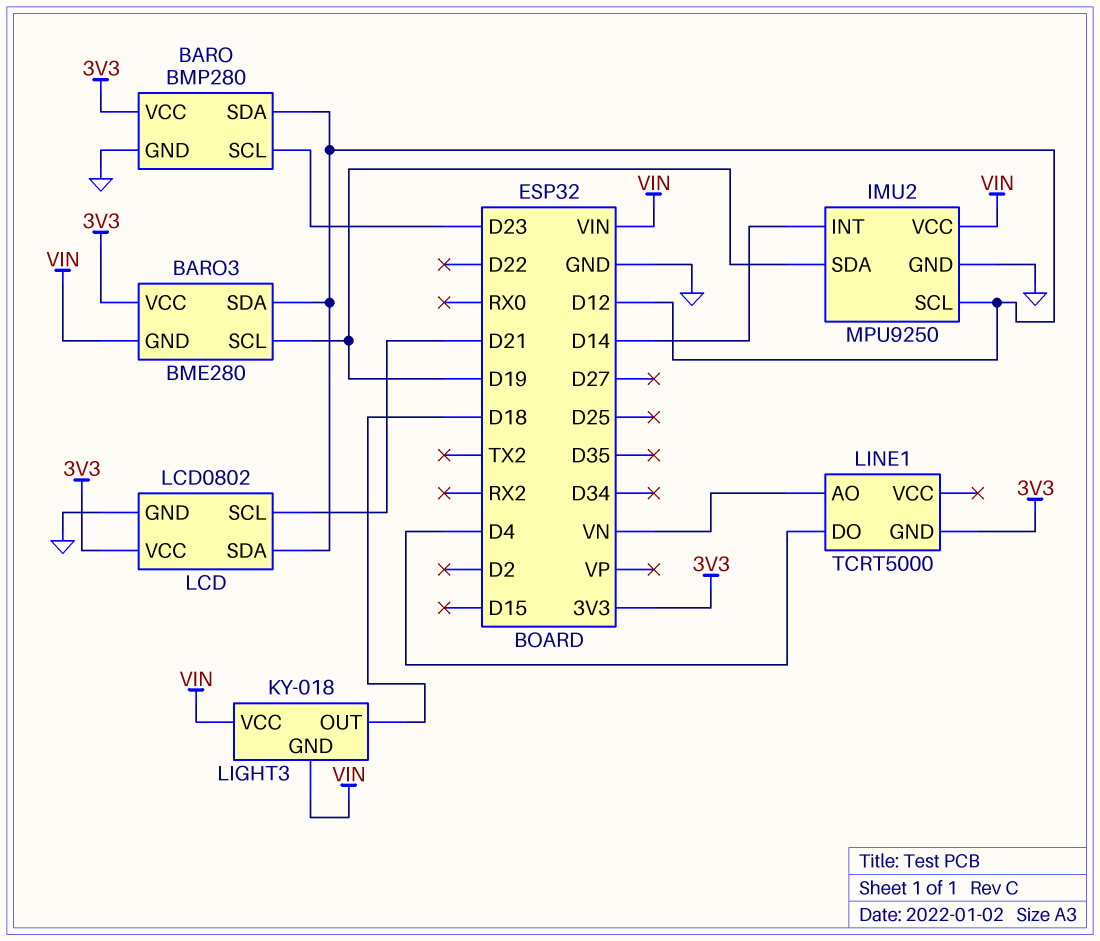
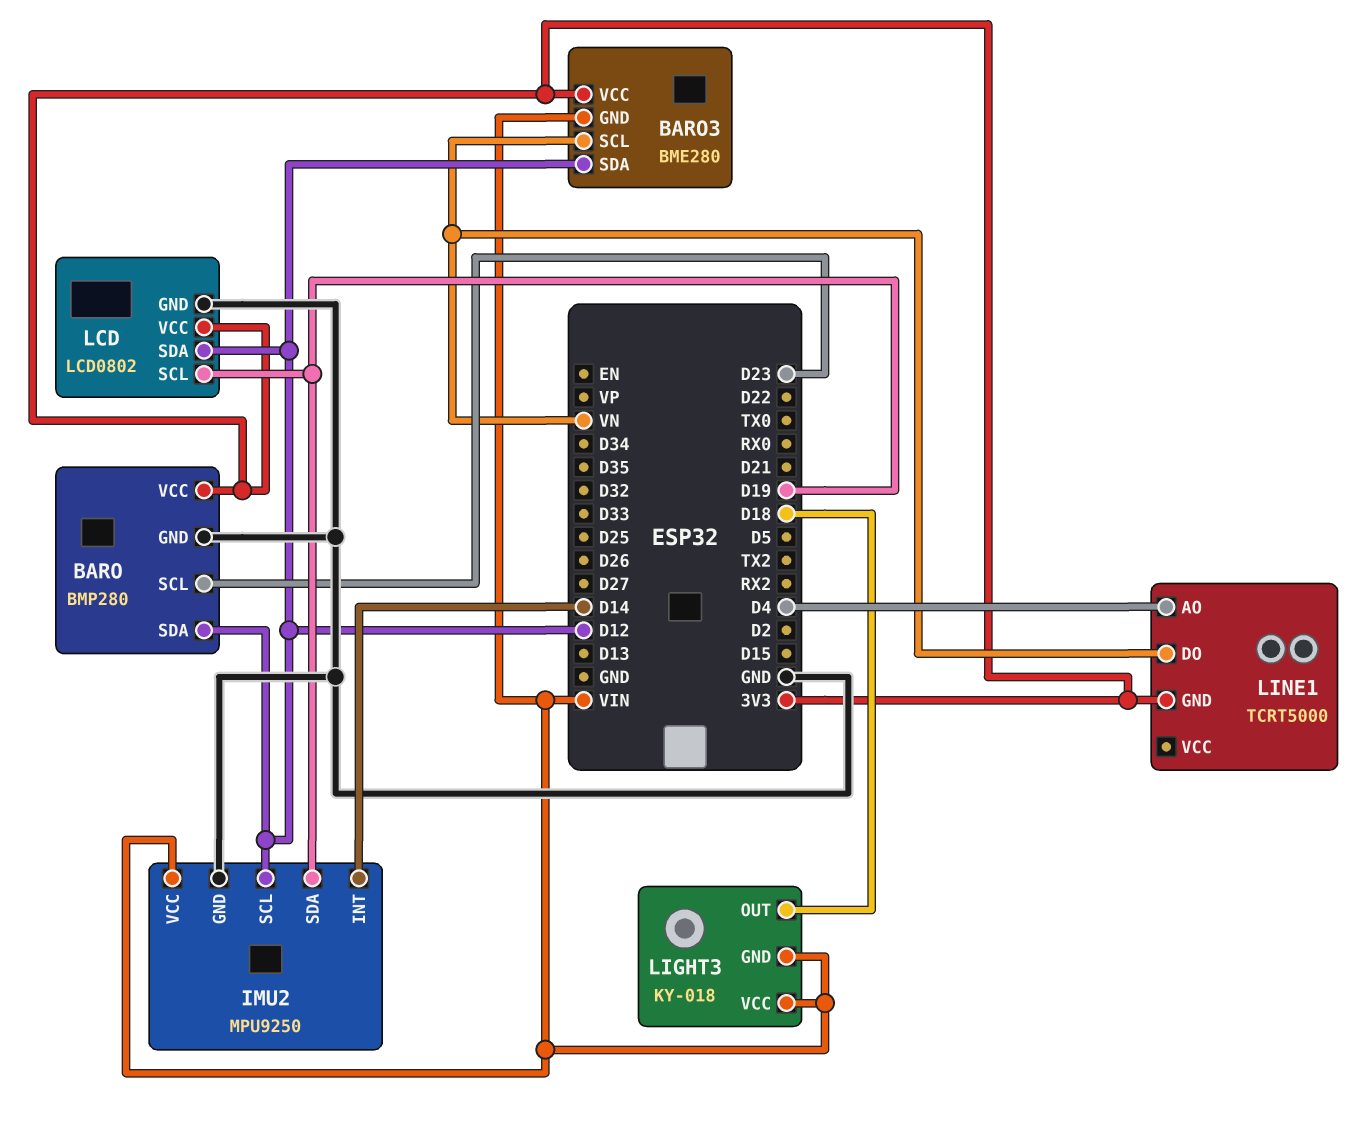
BARO3 pin SCL: D19 -> VN
LCD pin SCL: D21 -> D19
LINE1 pin AO: VN -> D4
LINE1 pin DO: D4 -> VN

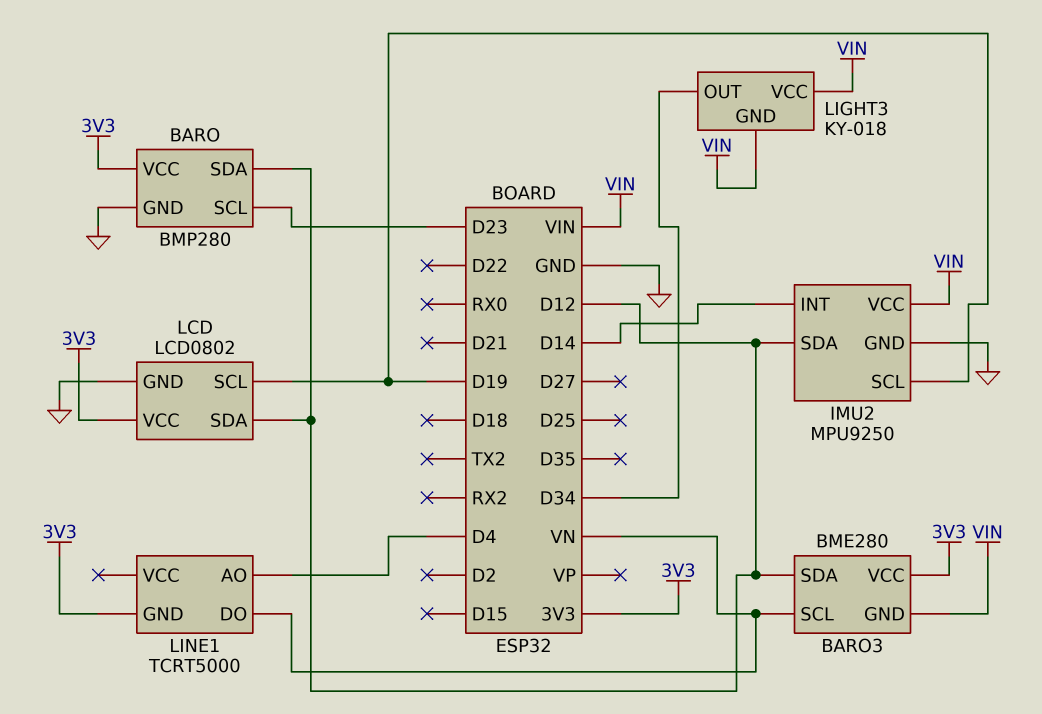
IMU2 pin SCL: D12 -> D19
IMU2 pin SDA: D19 -> D12
LIGHT3 pin OUT: D18 -> D34

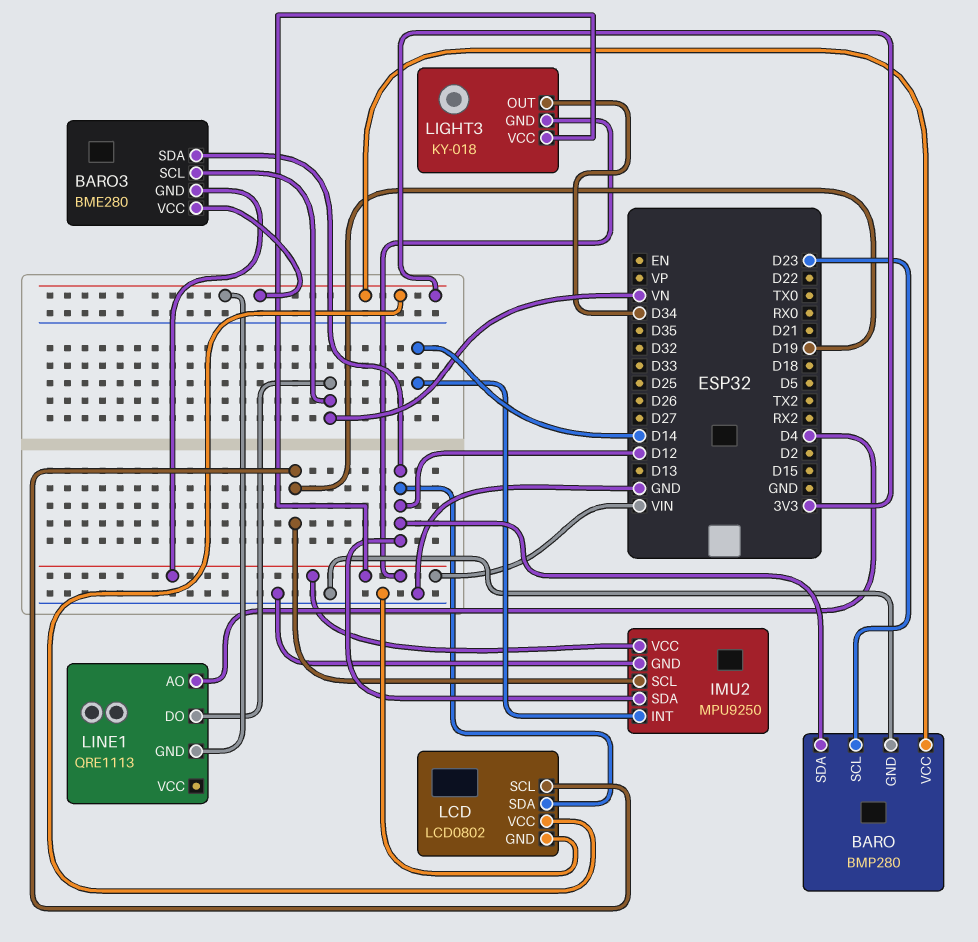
LINE1: TCRT5000 -> QRE1113

